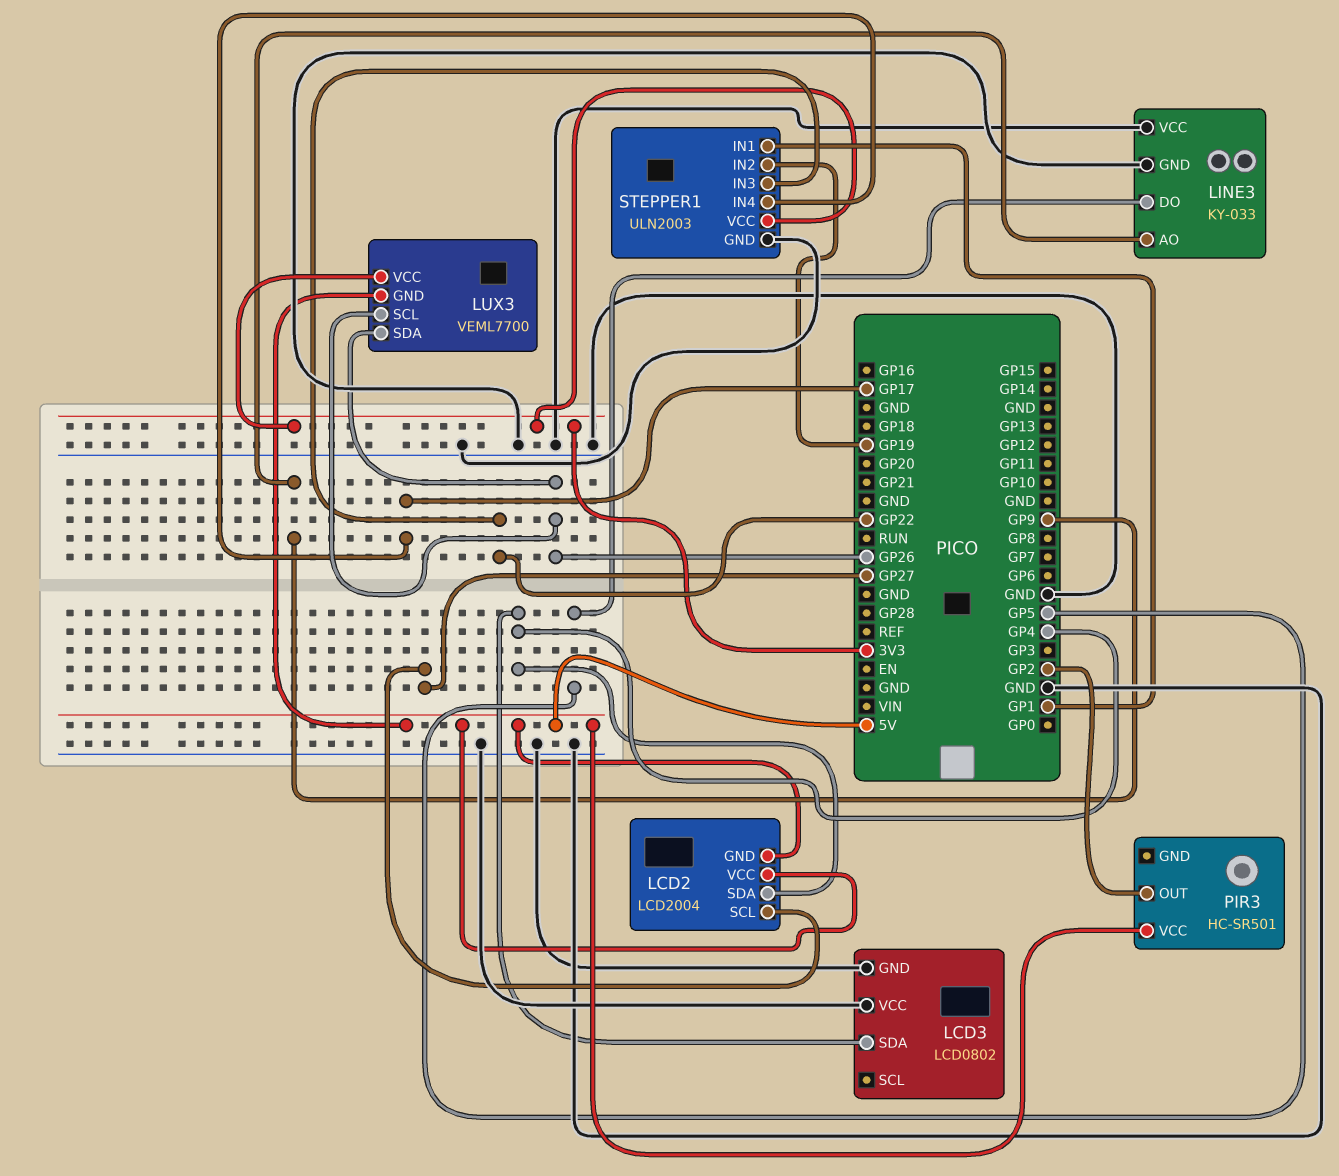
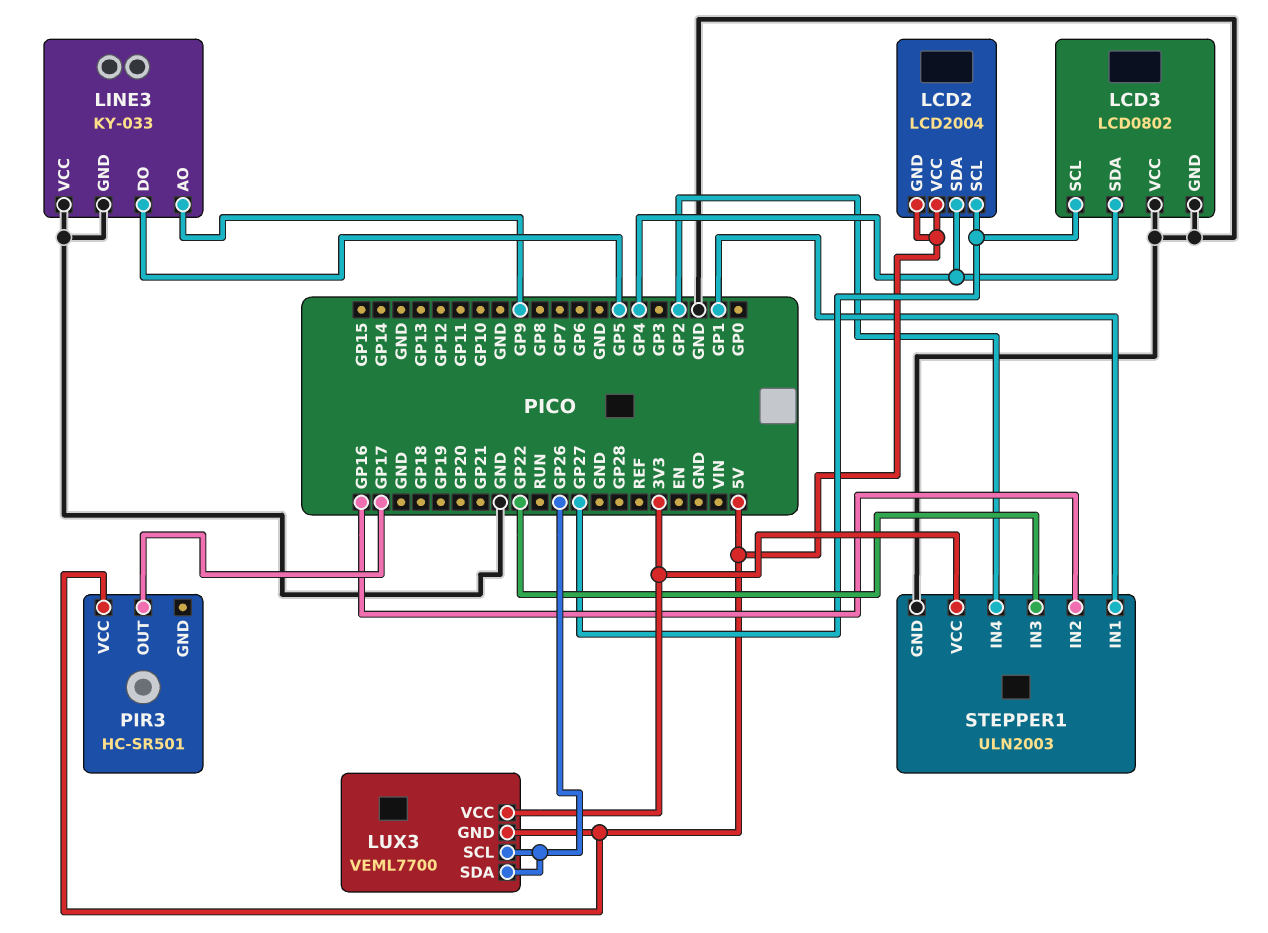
LCD3 pin SCL: none -> GP27
PIR3 pin OUT: GP2 -> GP17
STEPPER1 pin IN2: GP19 -> GP16
STEPPER1 pin IN4: GP17 -> GP2

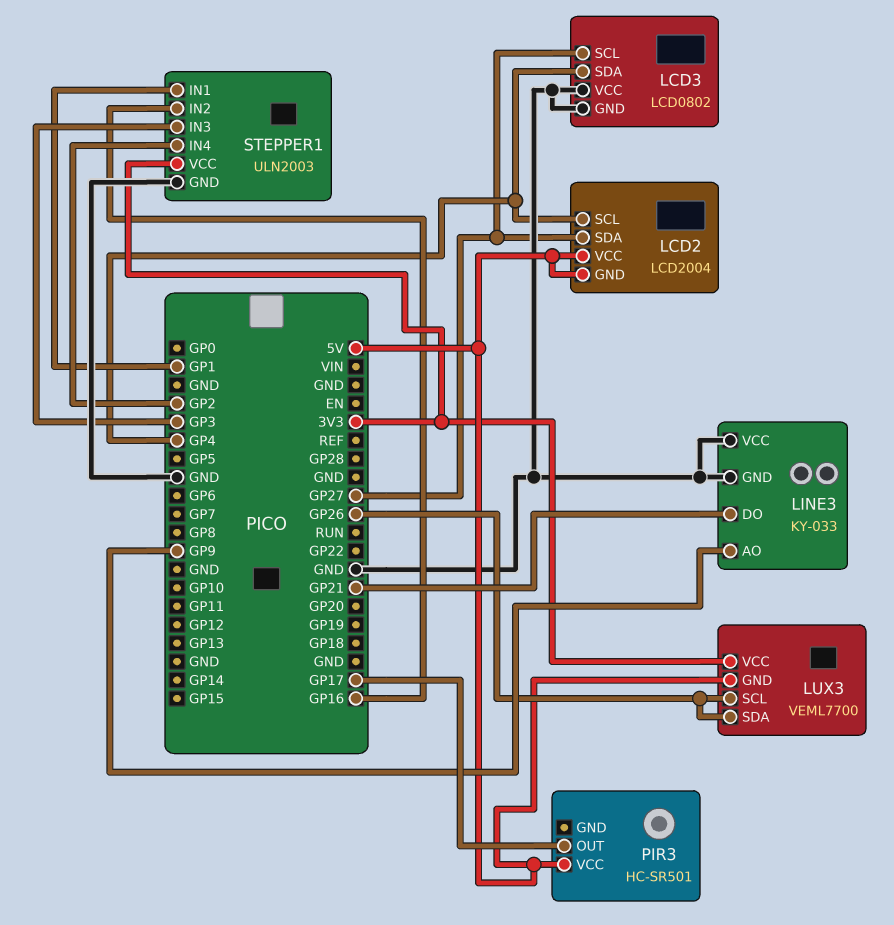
LCD2 pin SCL: GP27 -> GP4
LCD2 pin SDA: GP4 -> GP27
LINE3 pin DO: GP5 -> GP21
STEPPER1 pin IN3: GP22 -> GP3

